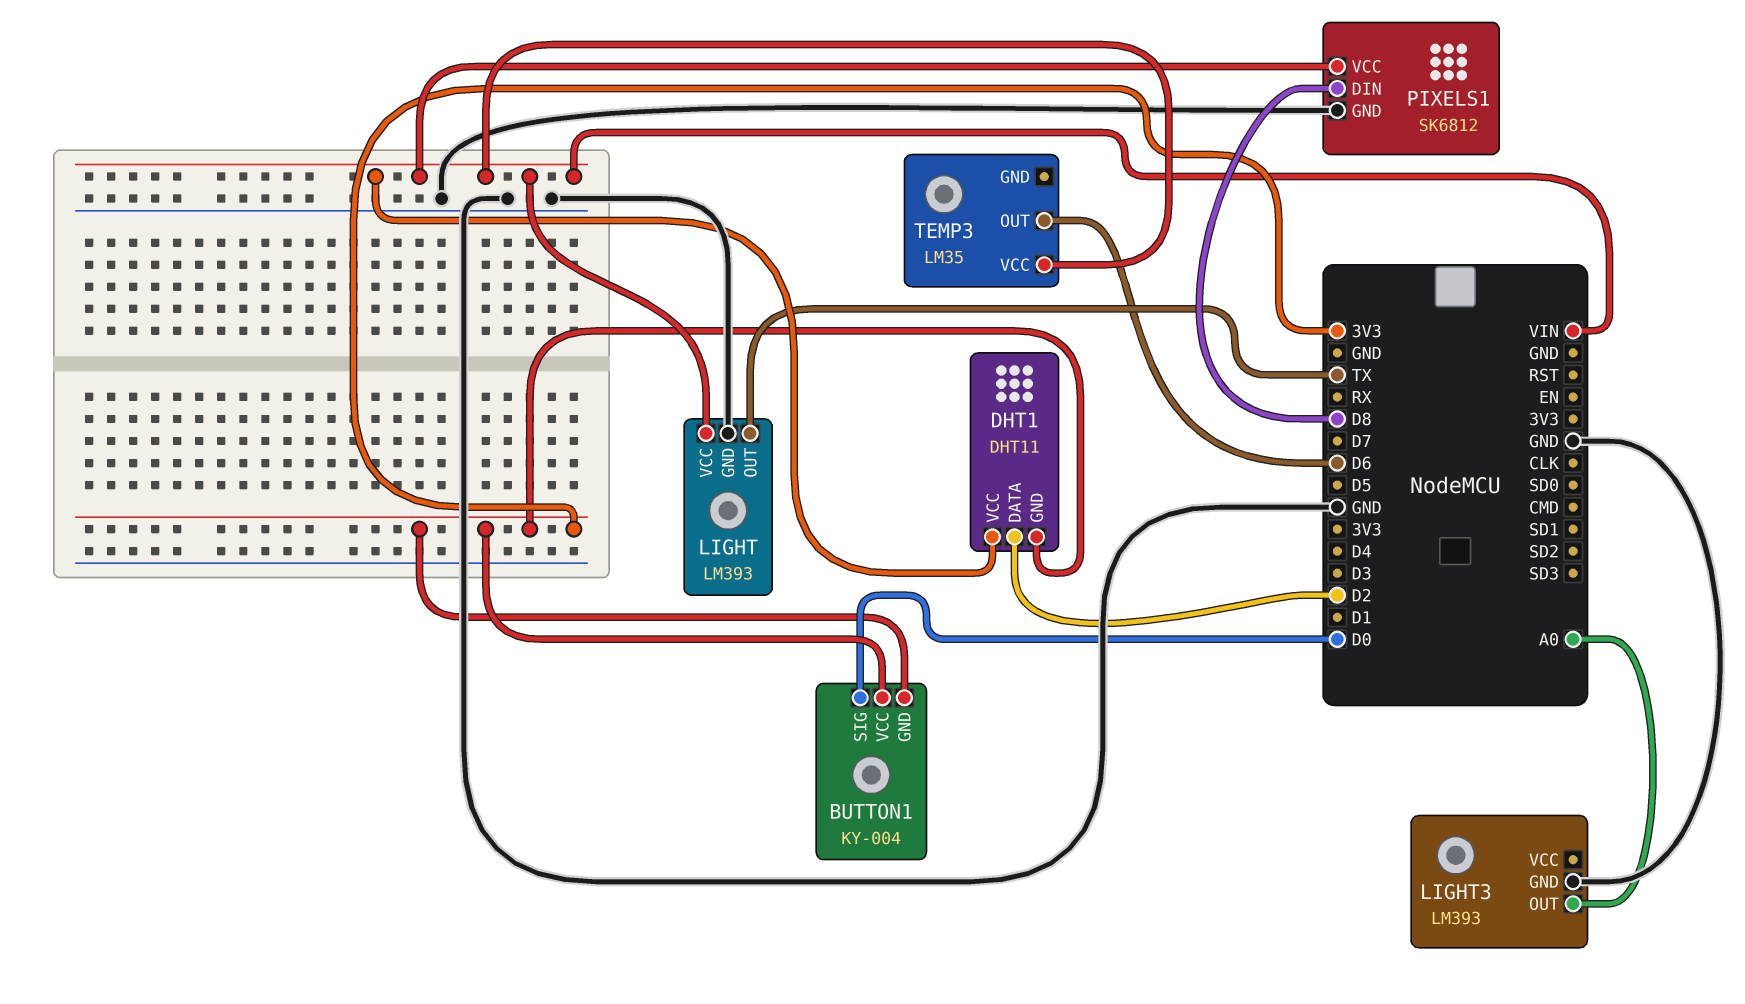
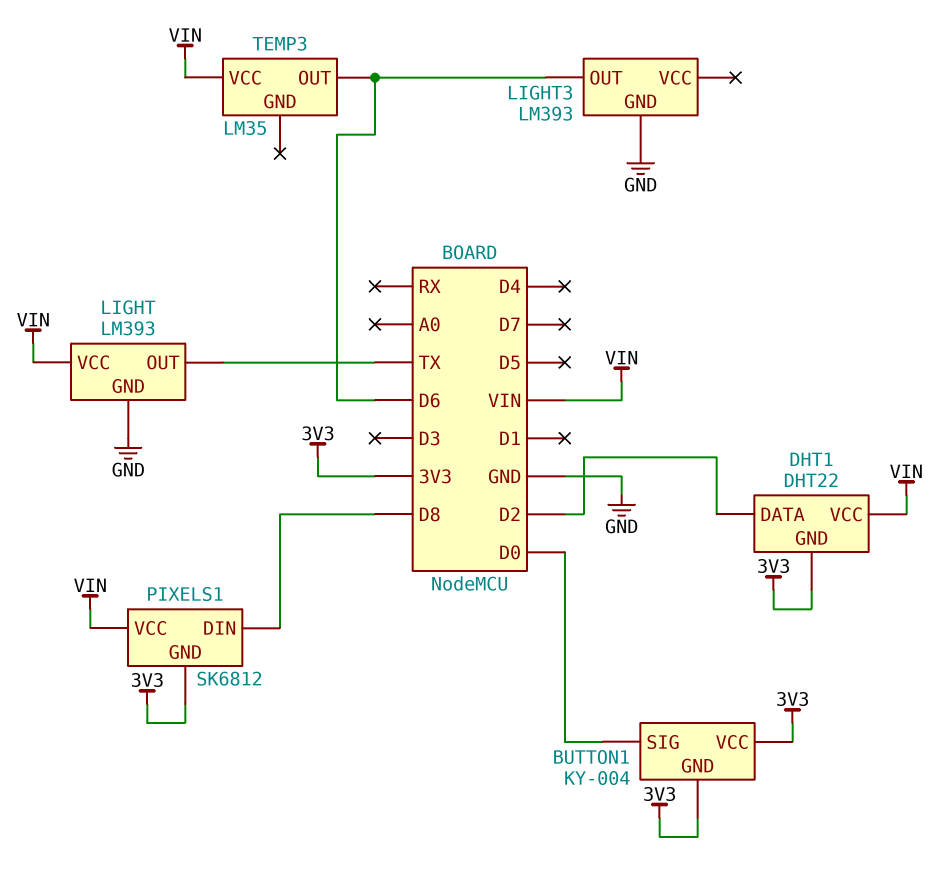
DHT1: DHT11 -> DHT22
LIGHT3 pin OUT: A0 -> D6
PIXELS1 pin GND: GND -> 3V3

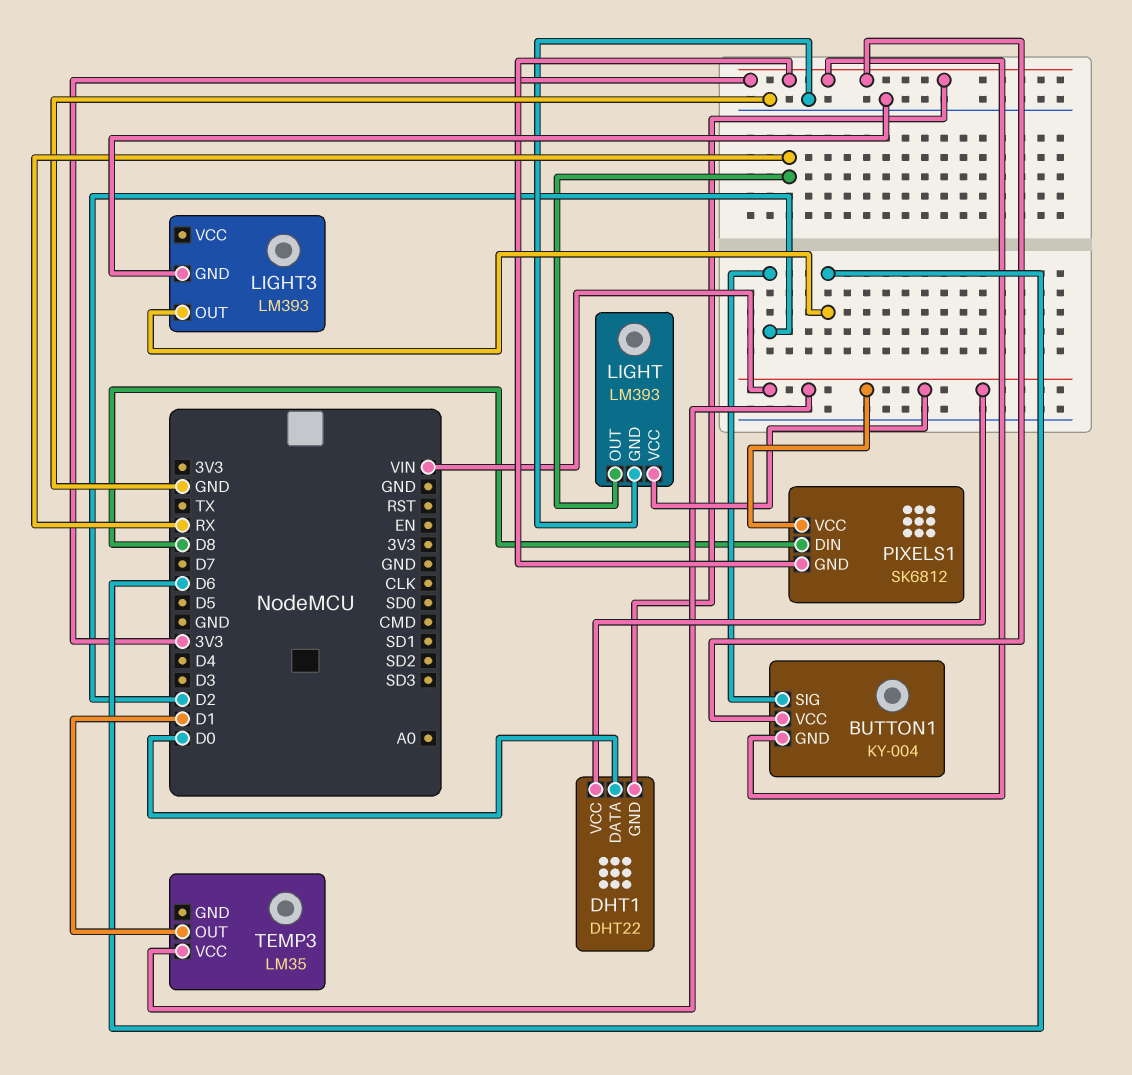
BUTTON1 pin SIG: D0 -> D2
DHT1 pin DATA: D2 -> D0
LIGHT pin OUT: TX -> RX
TEMP3 pin OUT: D6 -> D1

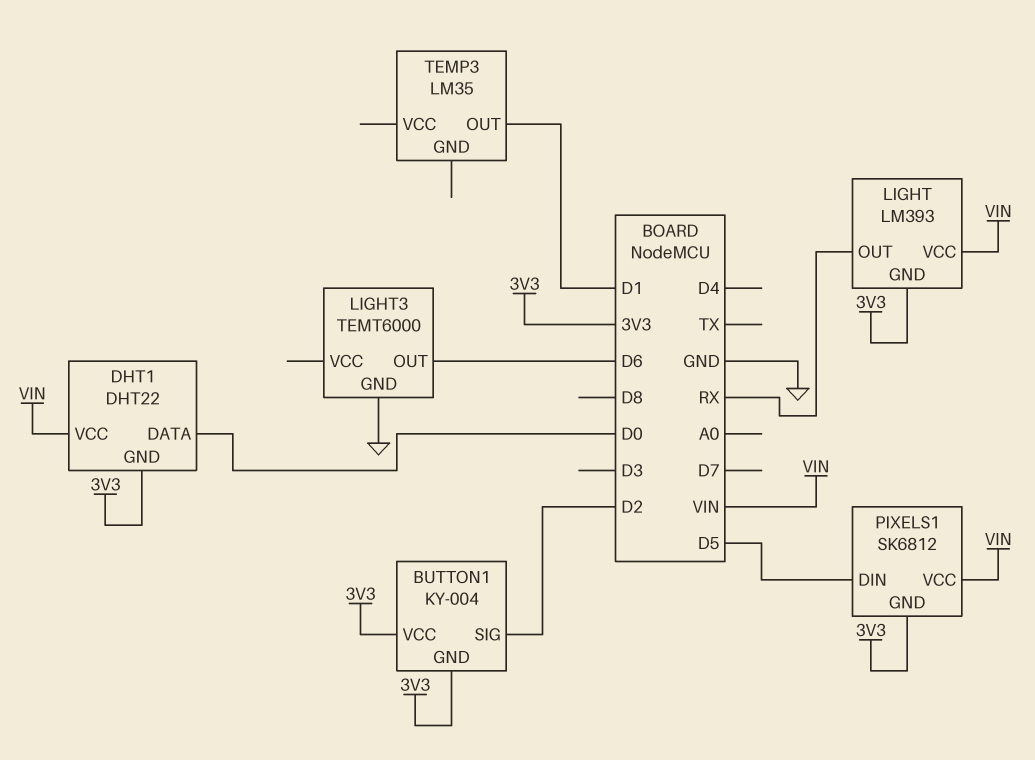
LIGHT pin GND: GND -> 3V3
LIGHT3: LM393 -> TEMT6000
PIXELS1 pin DIN: D8 -> D5
TEMP3 pin VCC: VIN -> none

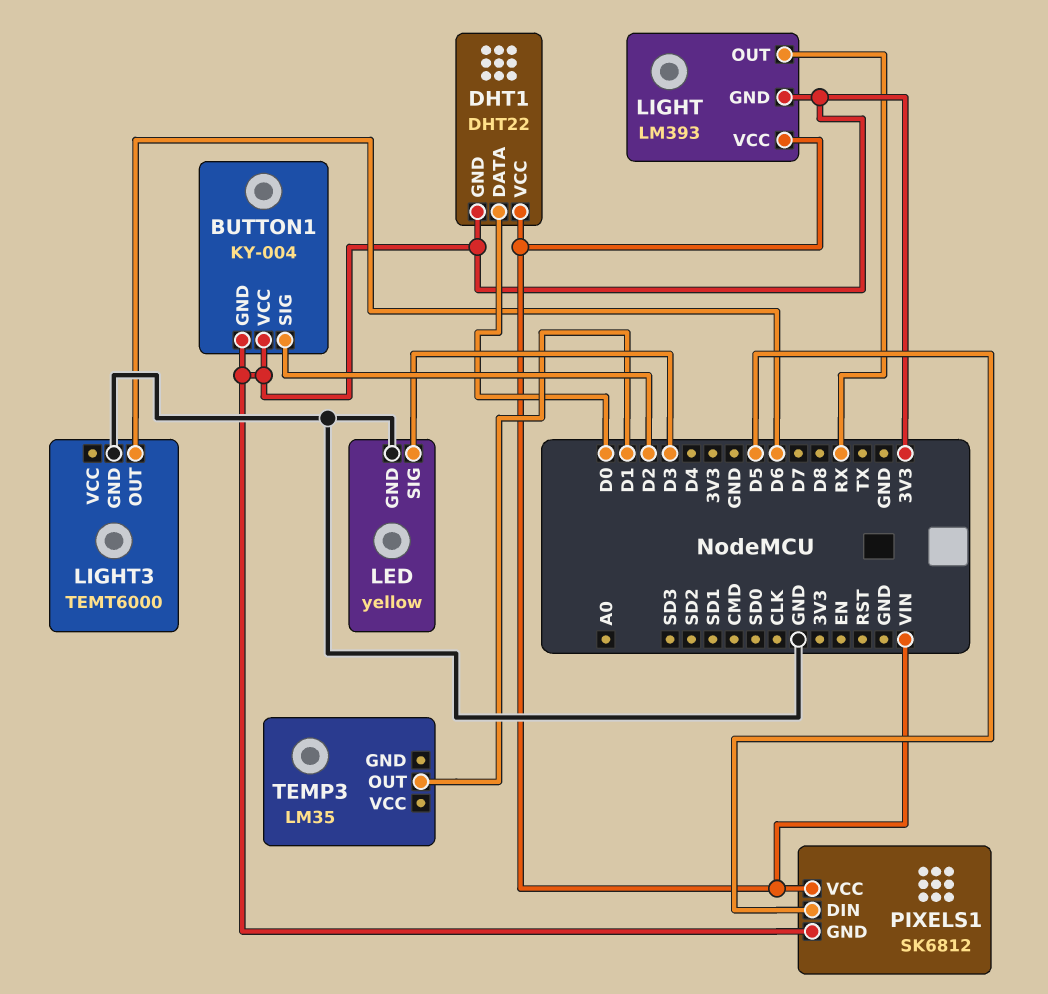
LED: none -> yellow
LED pin GND: none -> GND
LED pin SIG: none -> D3

